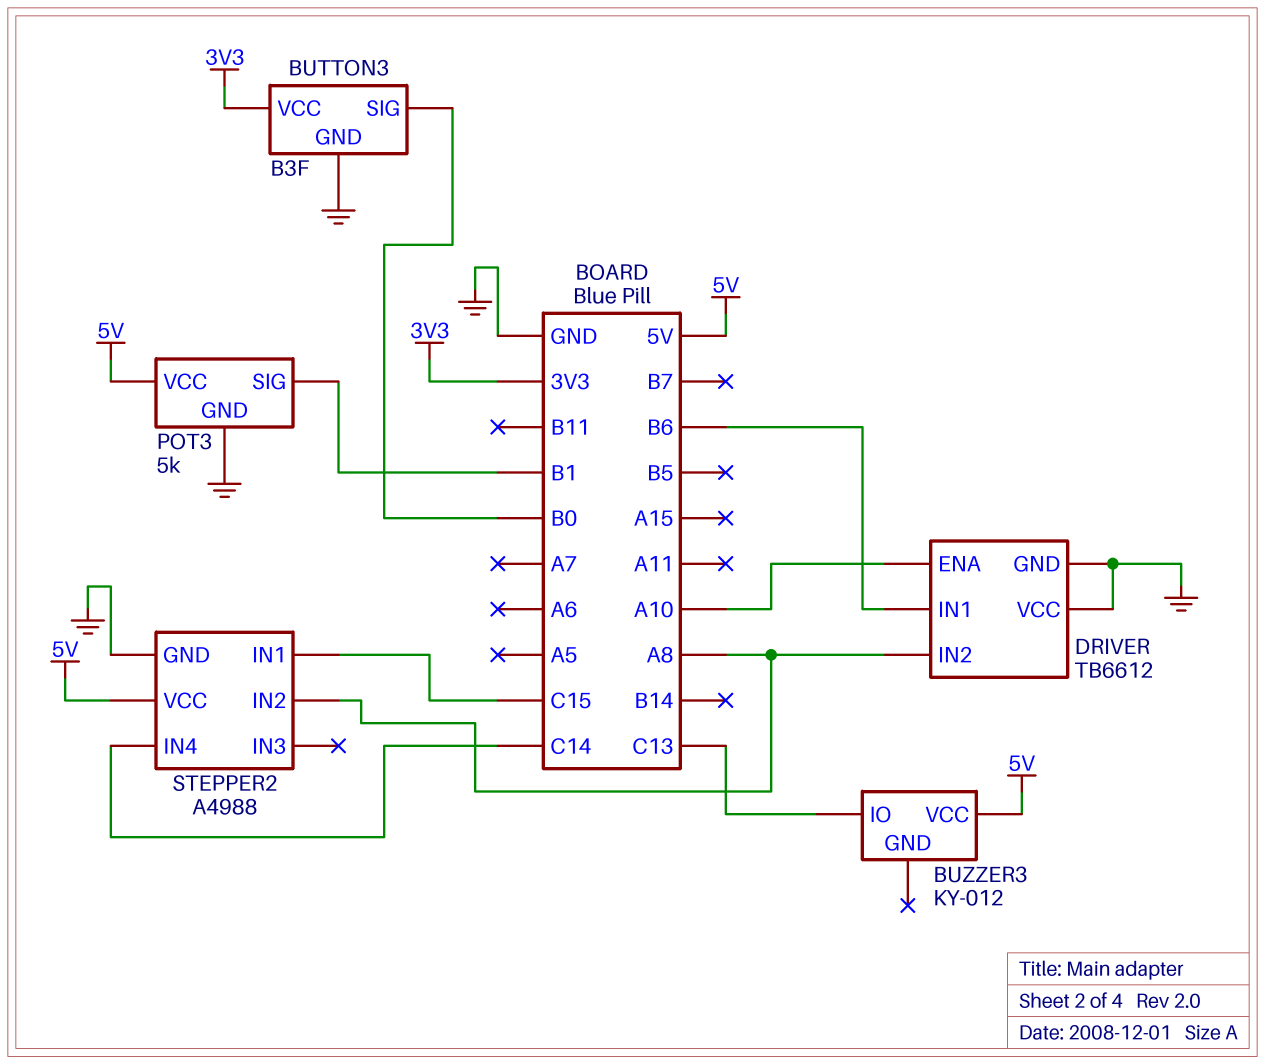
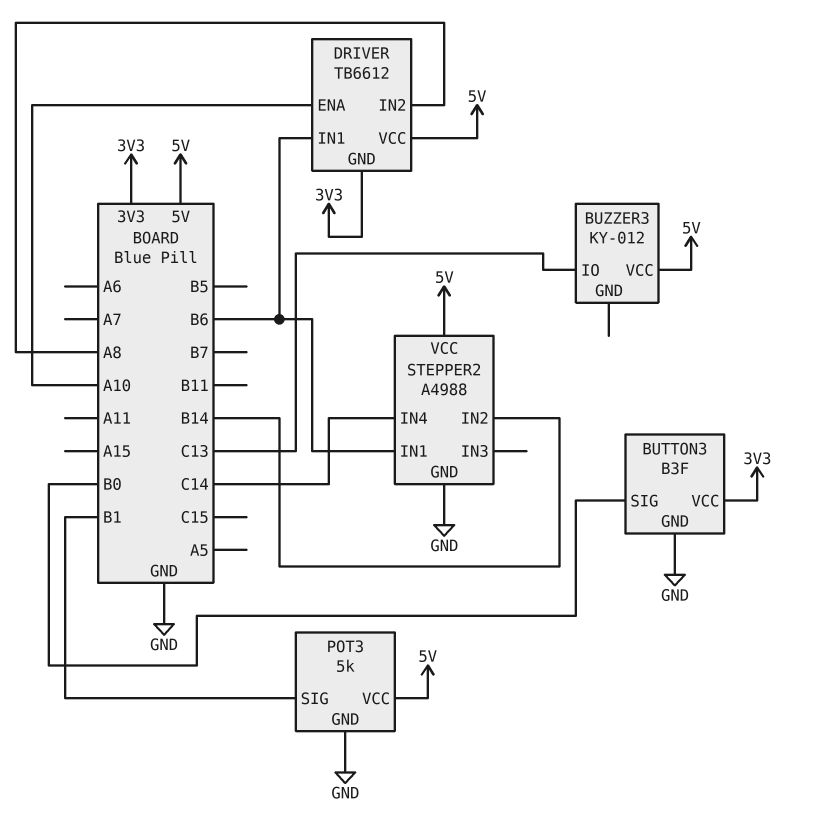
DRIVER pin GND: GND -> 3V3
DRIVER pin VCC: GND -> 5V
STEPPER2 pin IN1: C15 -> B6
STEPPER2 pin IN2: A8 -> B14

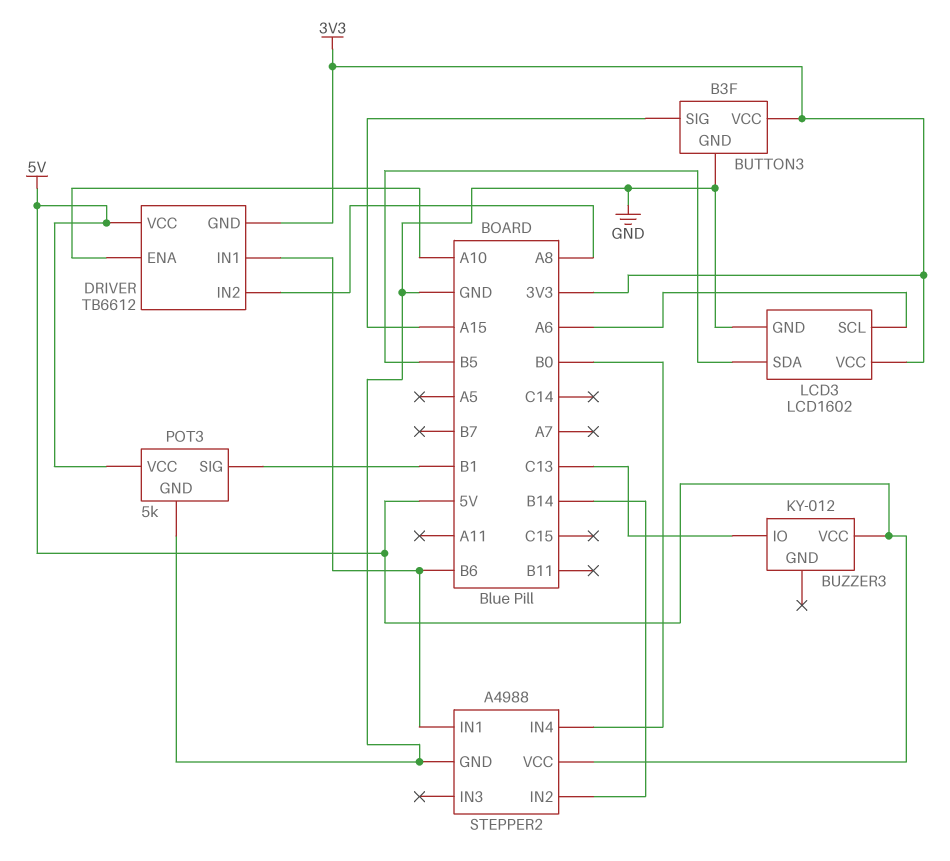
BUTTON3 pin SIG: B0 -> A15
LCD3: none -> LCD1602
LCD3 pin GND: none -> GND
LCD3 pin SCL: none -> A6
LCD3 pin SDA: none -> B5
LCD3 pin VCC: none -> 3V3
STEPPER2 pin IN4: C14 -> B0

